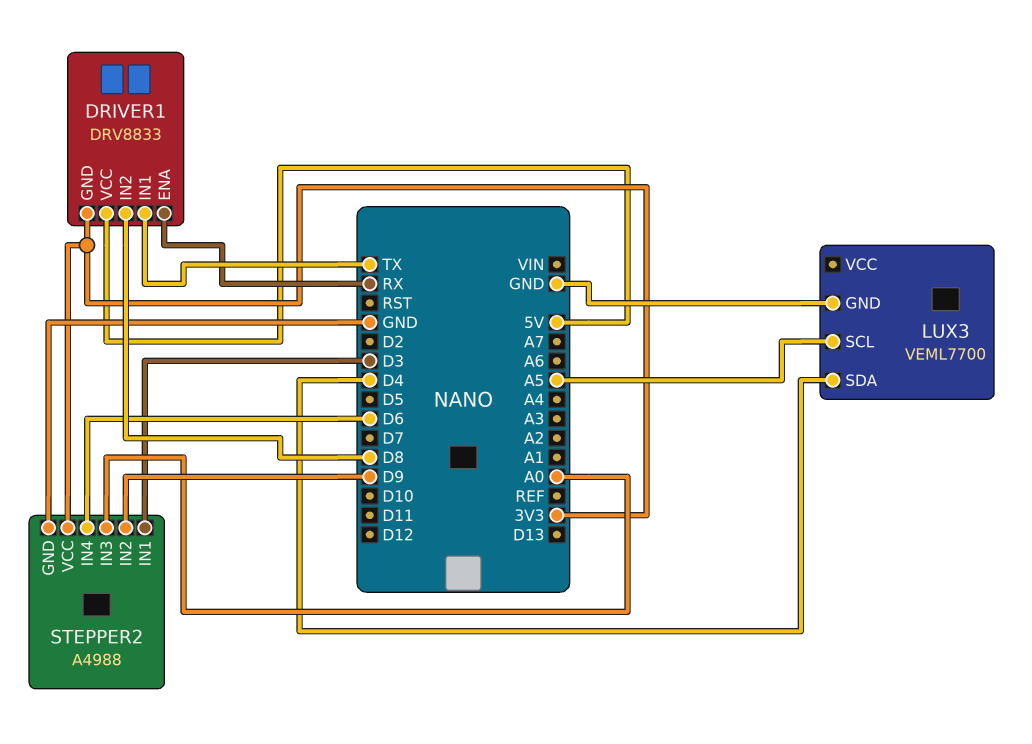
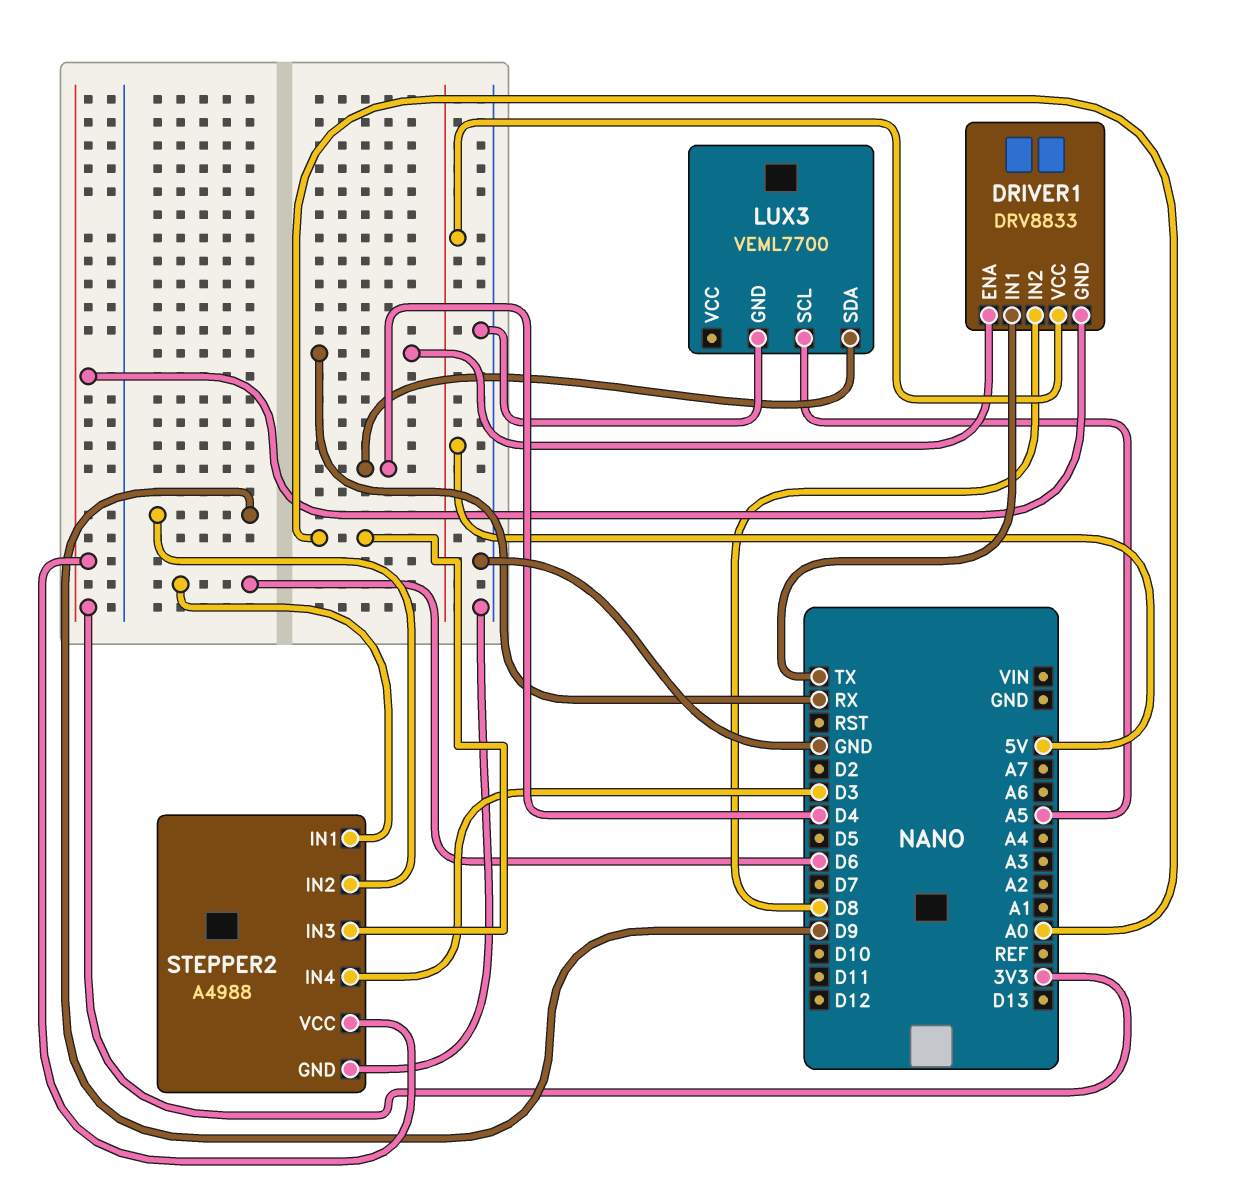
STEPPER2 pin IN1: D3 -> D6
STEPPER2 pin IN4: D6 -> D3

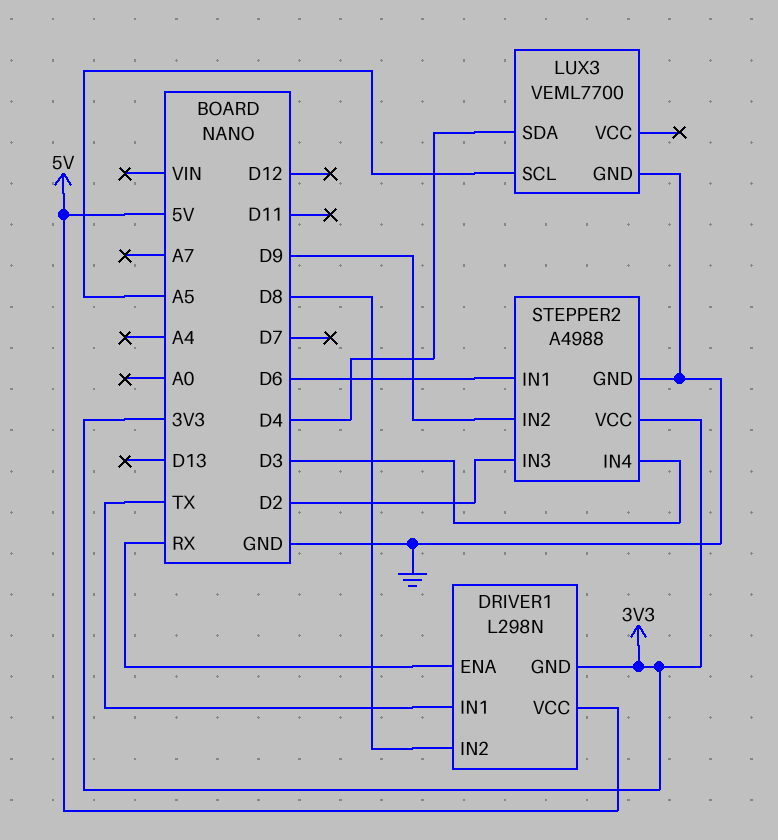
DRIVER1: DRV8833 -> L298N
STEPPER2 pin IN3: A0 -> D2

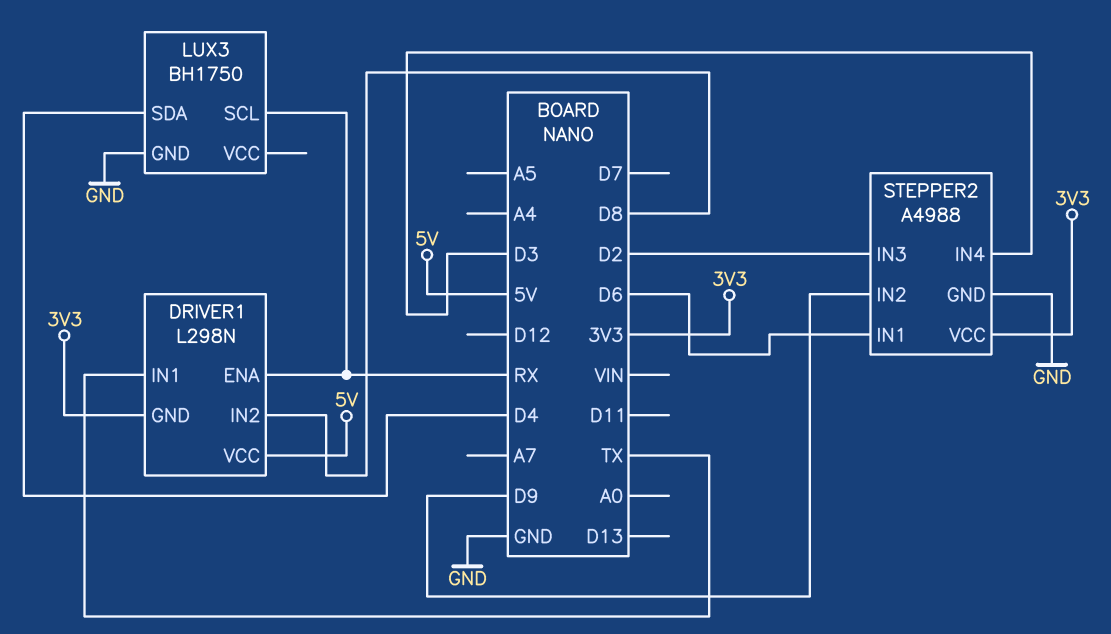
LUX3: VEML7700 -> BH1750
LUX3 pin SCL: A5 -> RX

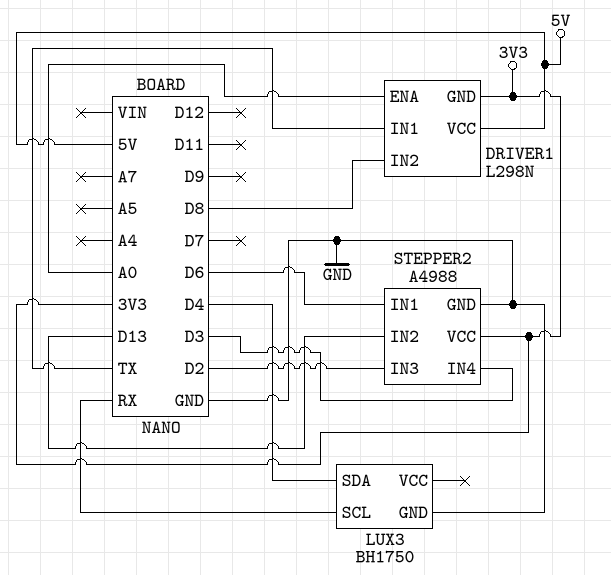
DRIVER1 pin ENA: RX -> A0
STEPPER2 pin IN2: D9 -> D13

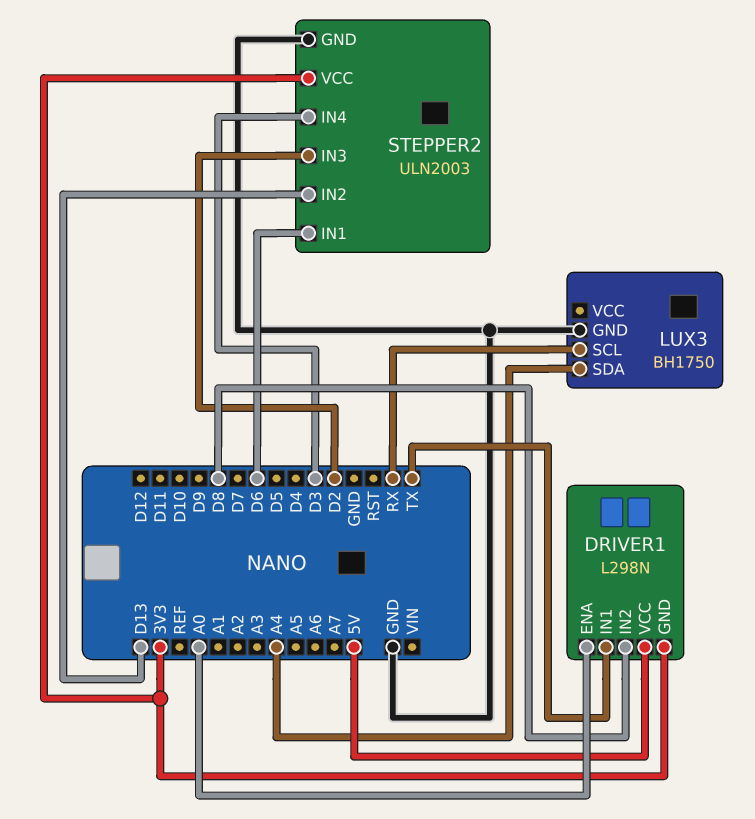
LUX3 pin SDA: D4 -> A4
STEPPER2: A4988 -> ULN2003

